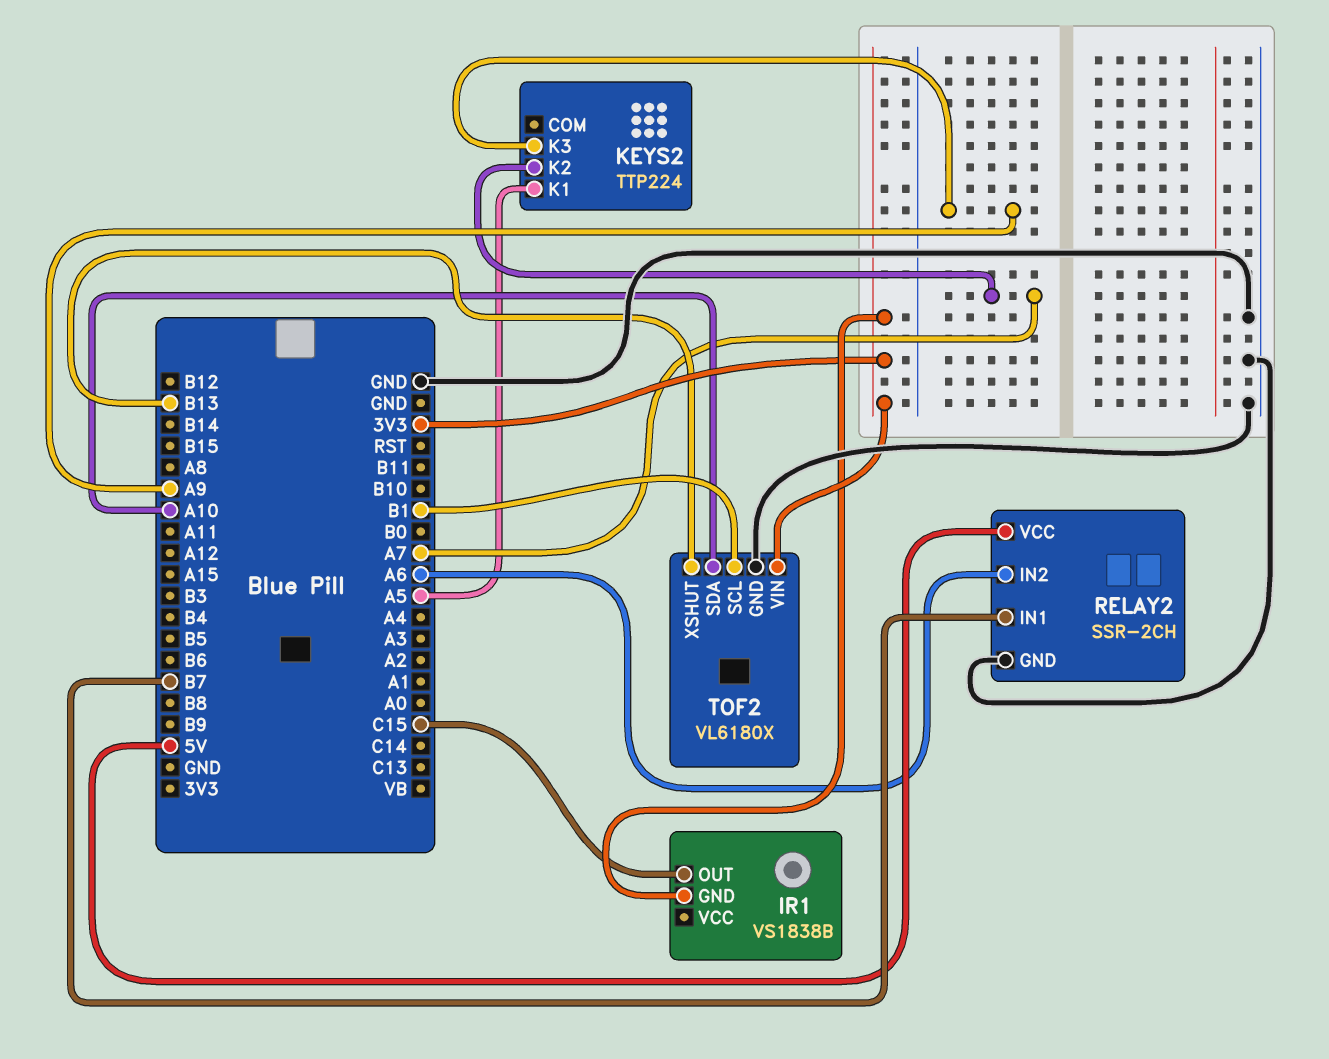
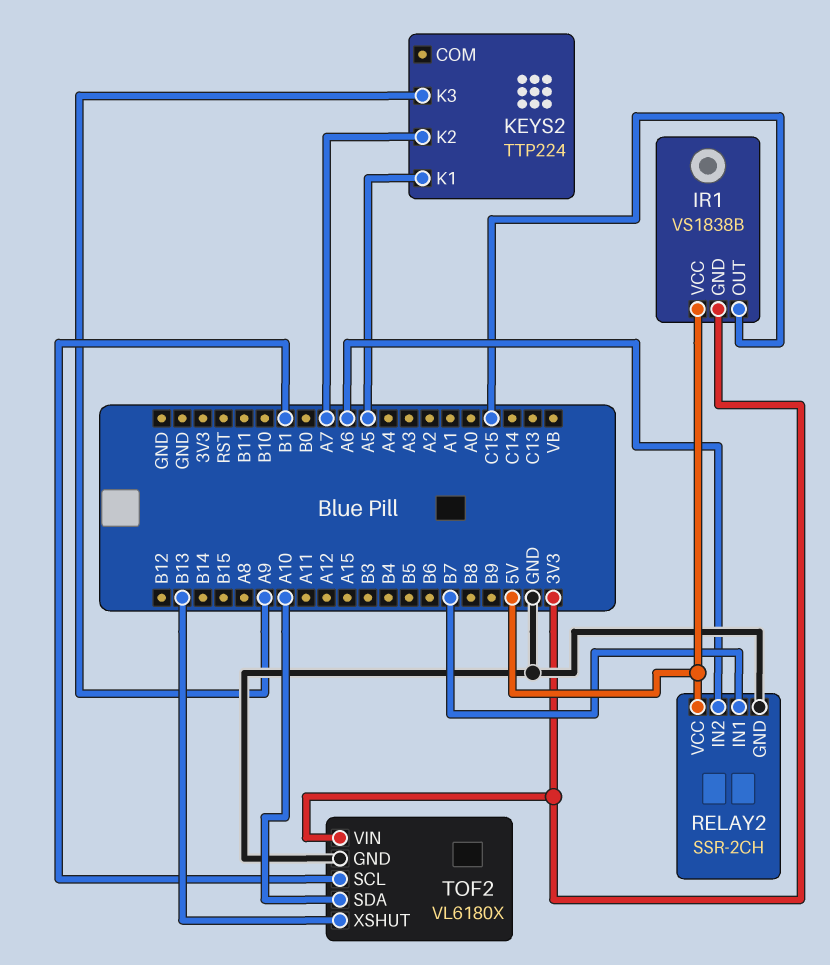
IR1 pin VCC: none -> 5V

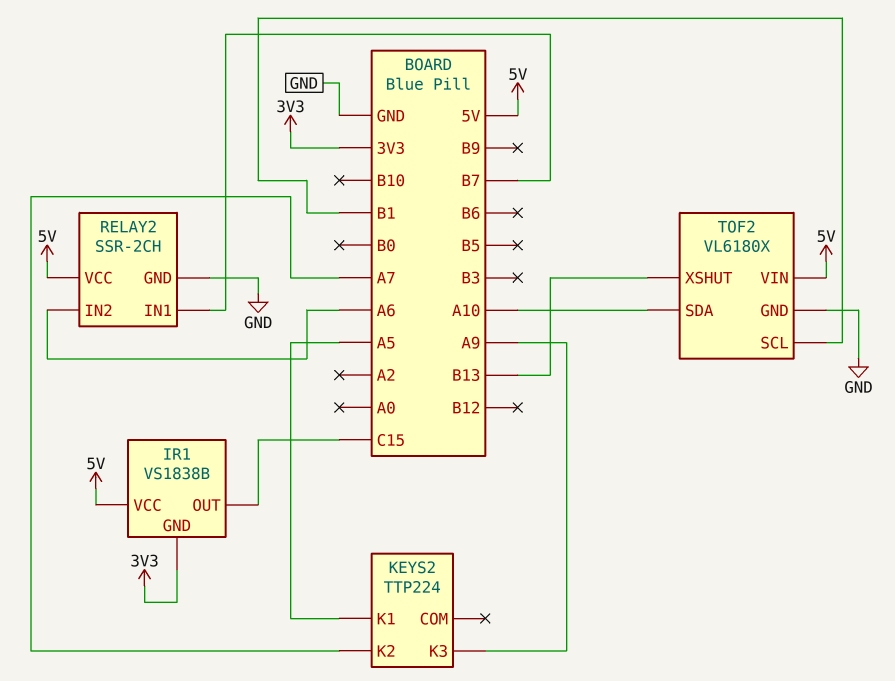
TOF2 pin VIN: 3V3 -> 5V

